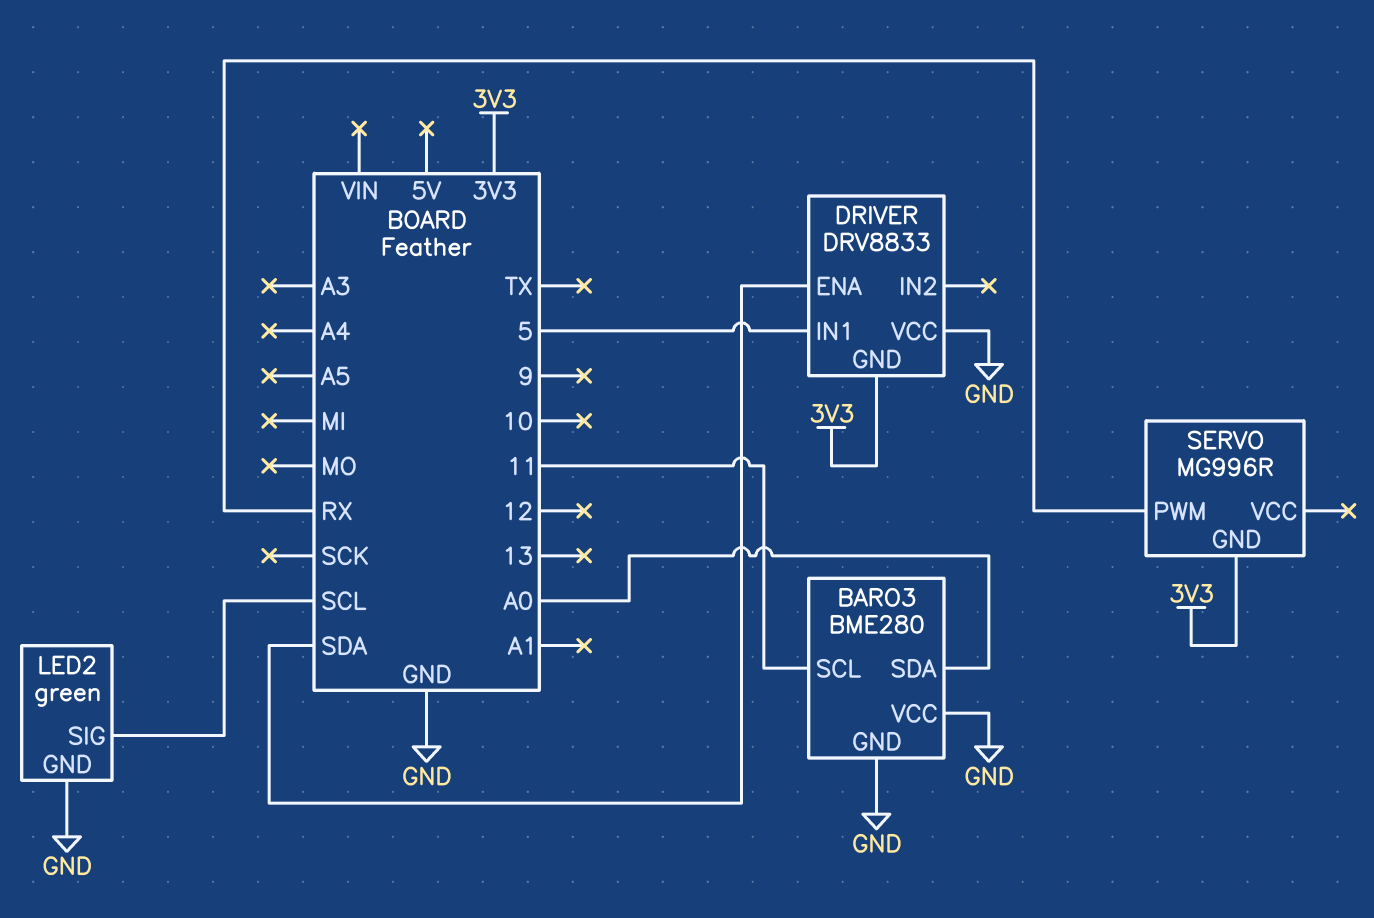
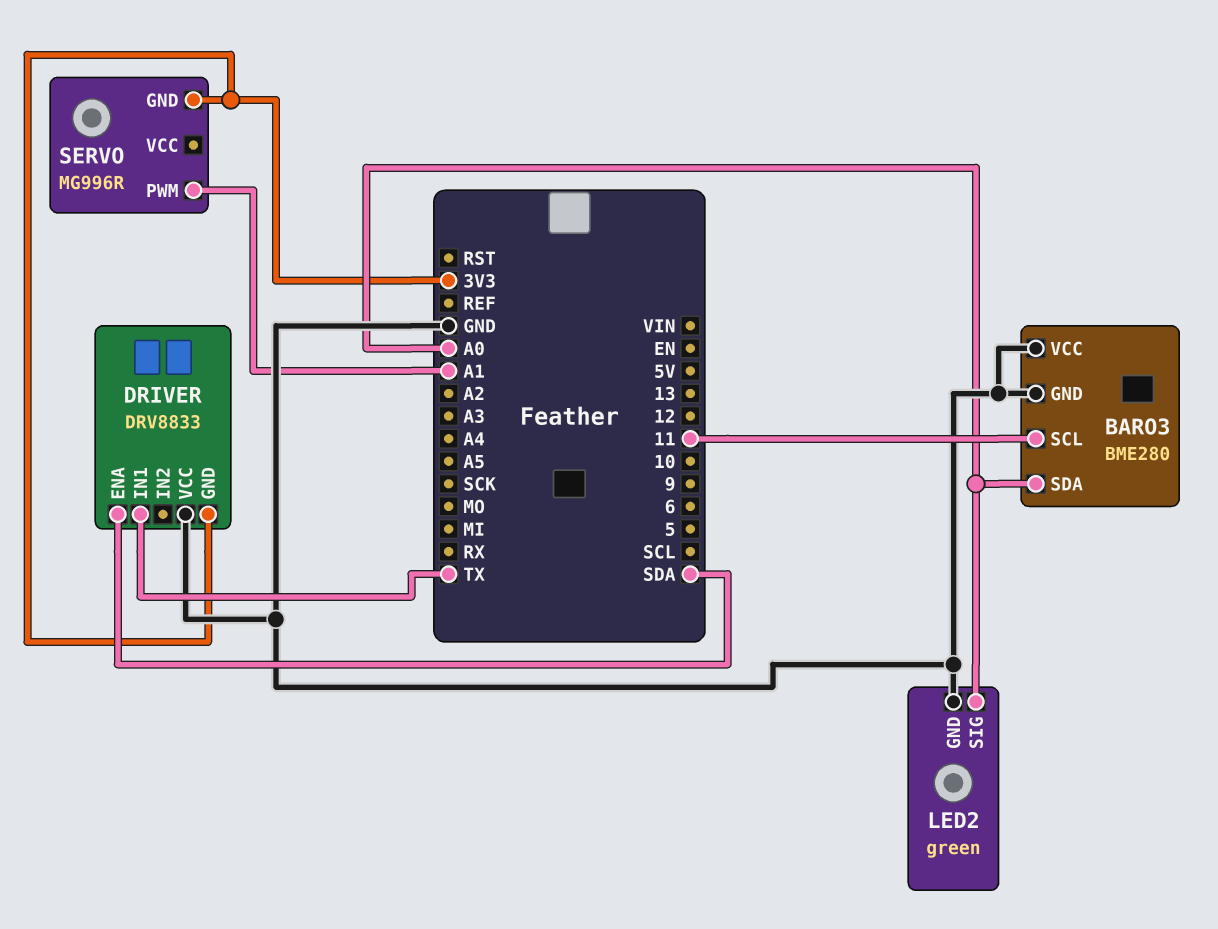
DRIVER pin IN1: 5 -> TX
LED2 pin SIG: SCL -> A0
SERVO pin PWM: RX -> A1

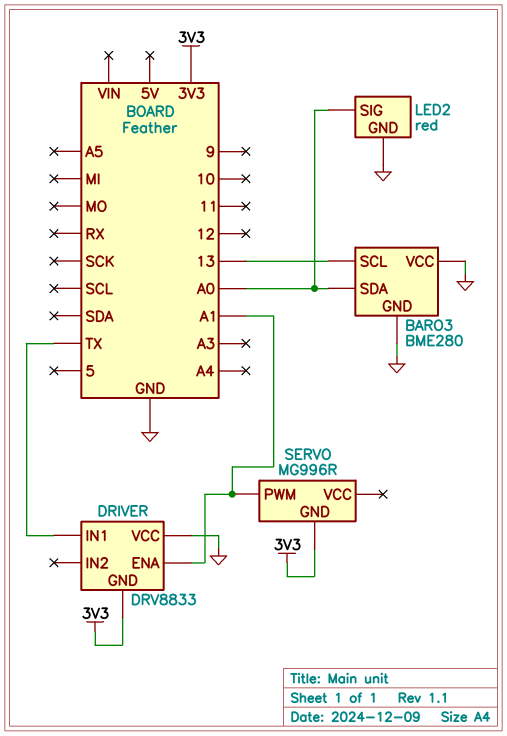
BARO3 pin SCL: 11 -> 13
DRIVER pin ENA: SDA -> A1
LED2: green -> red

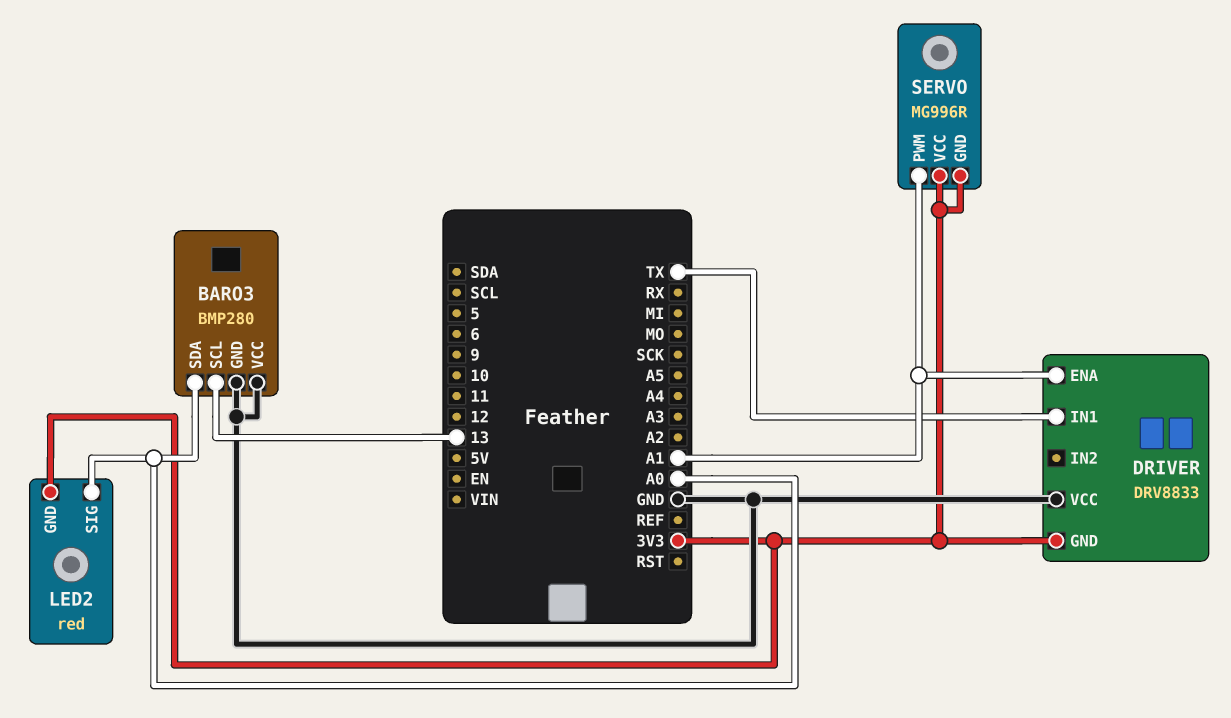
BARO3: BME280 -> BMP280
LED2 pin GND: GND -> 3V3
SERVO pin VCC: none -> 3V3

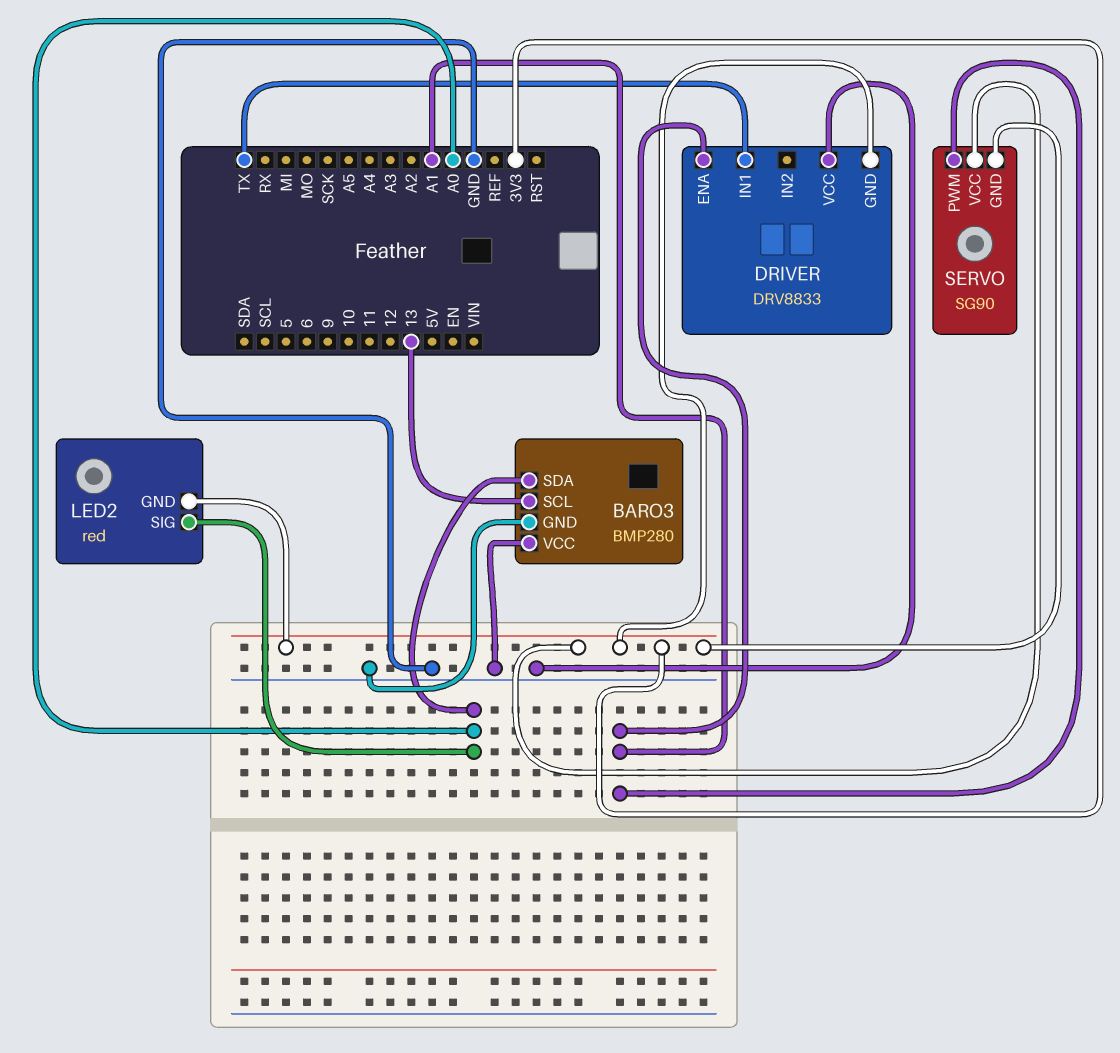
SERVO: MG996R -> SG90

